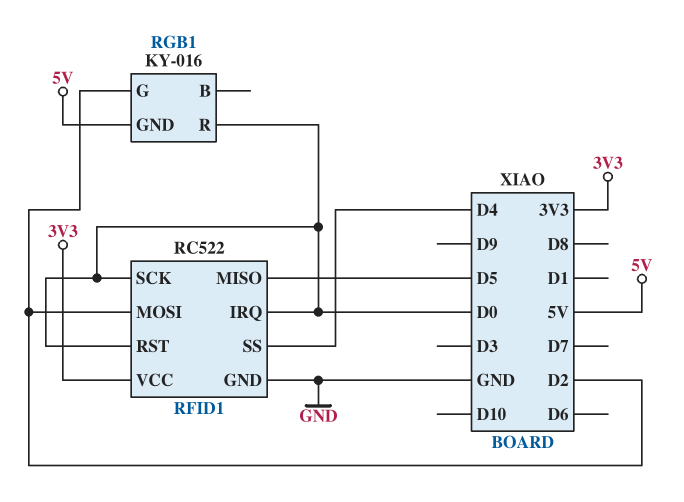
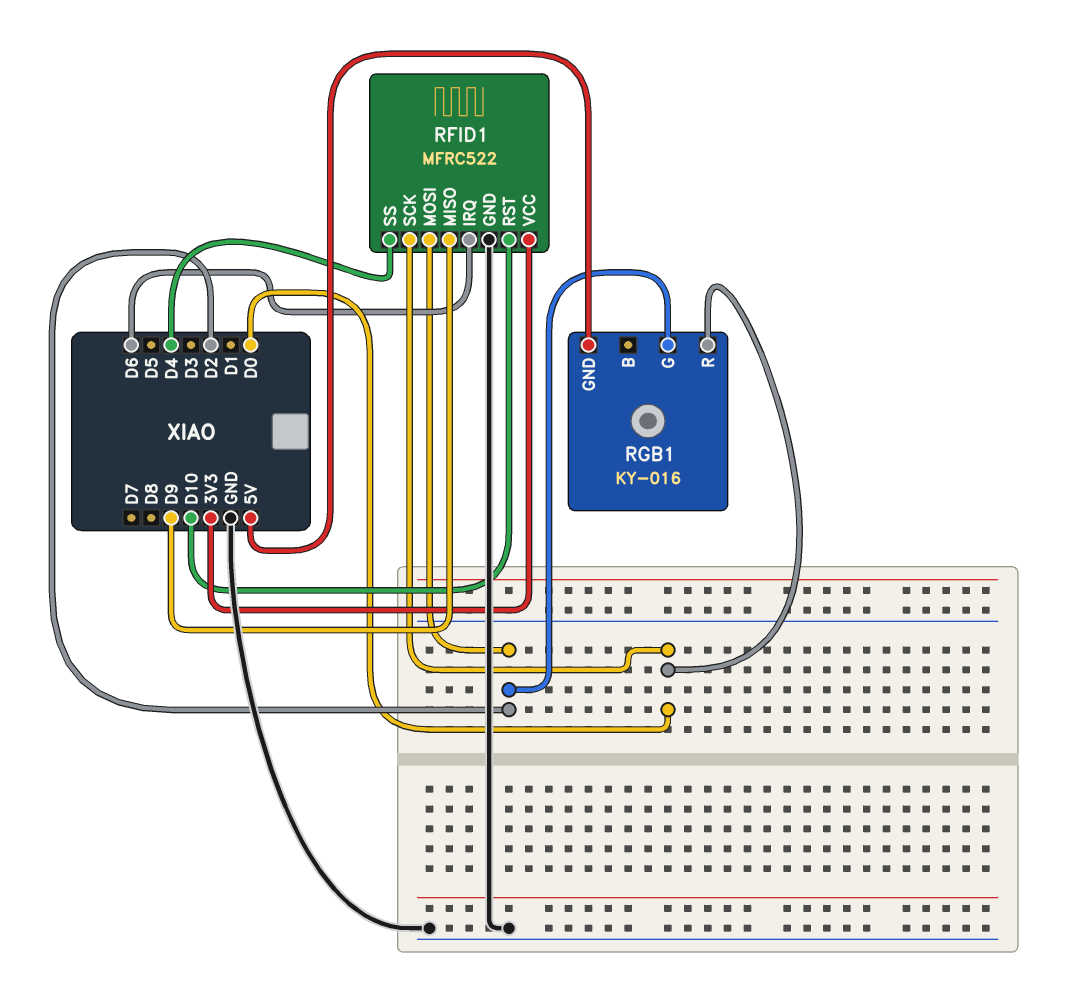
RFID1: RC522 -> MFRC522
RFID1 pin IRQ: D0 -> D6
RFID1 pin MISO: D5 -> D9
RFID1 pin RST: D0 -> D10

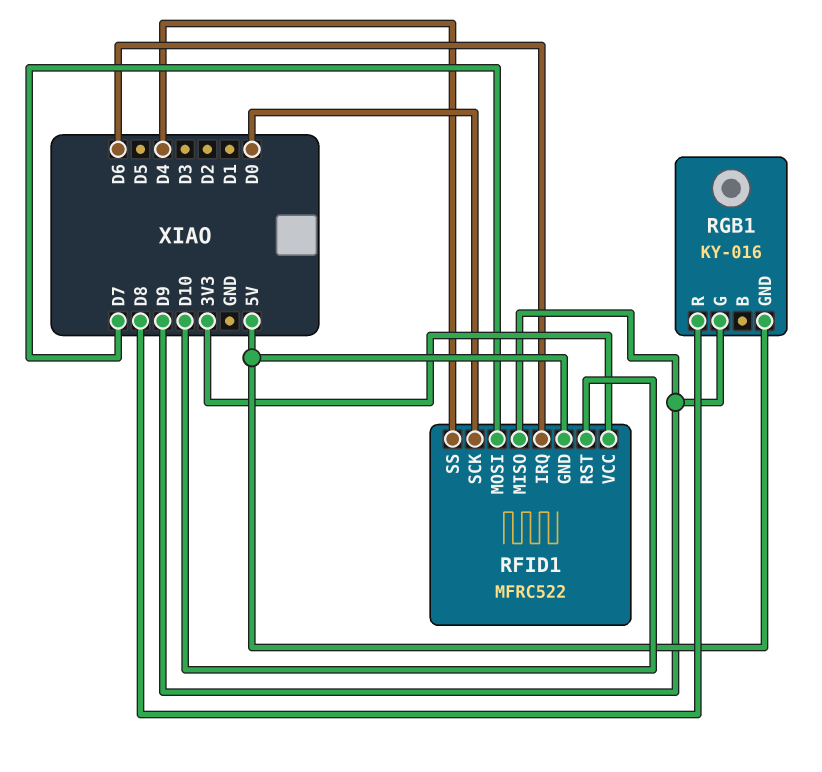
RFID1 pin GND: GND -> 5V
RFID1 pin MOSI: D2 -> D7
RGB1 pin G: D2 -> D9
RGB1 pin R: D0 -> D8

